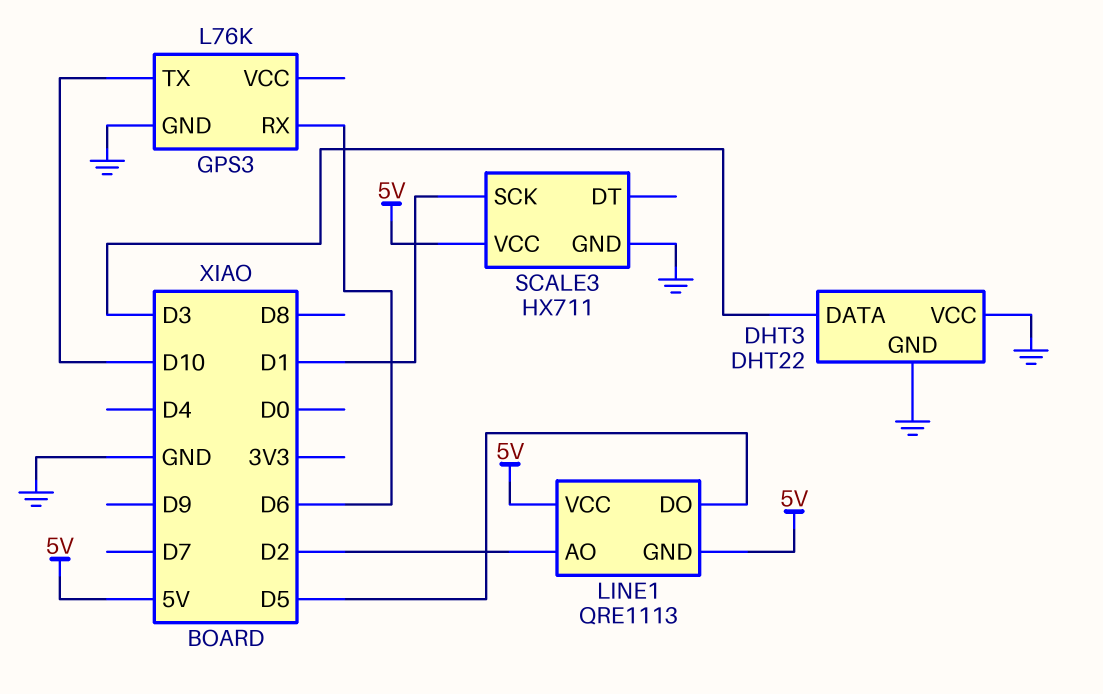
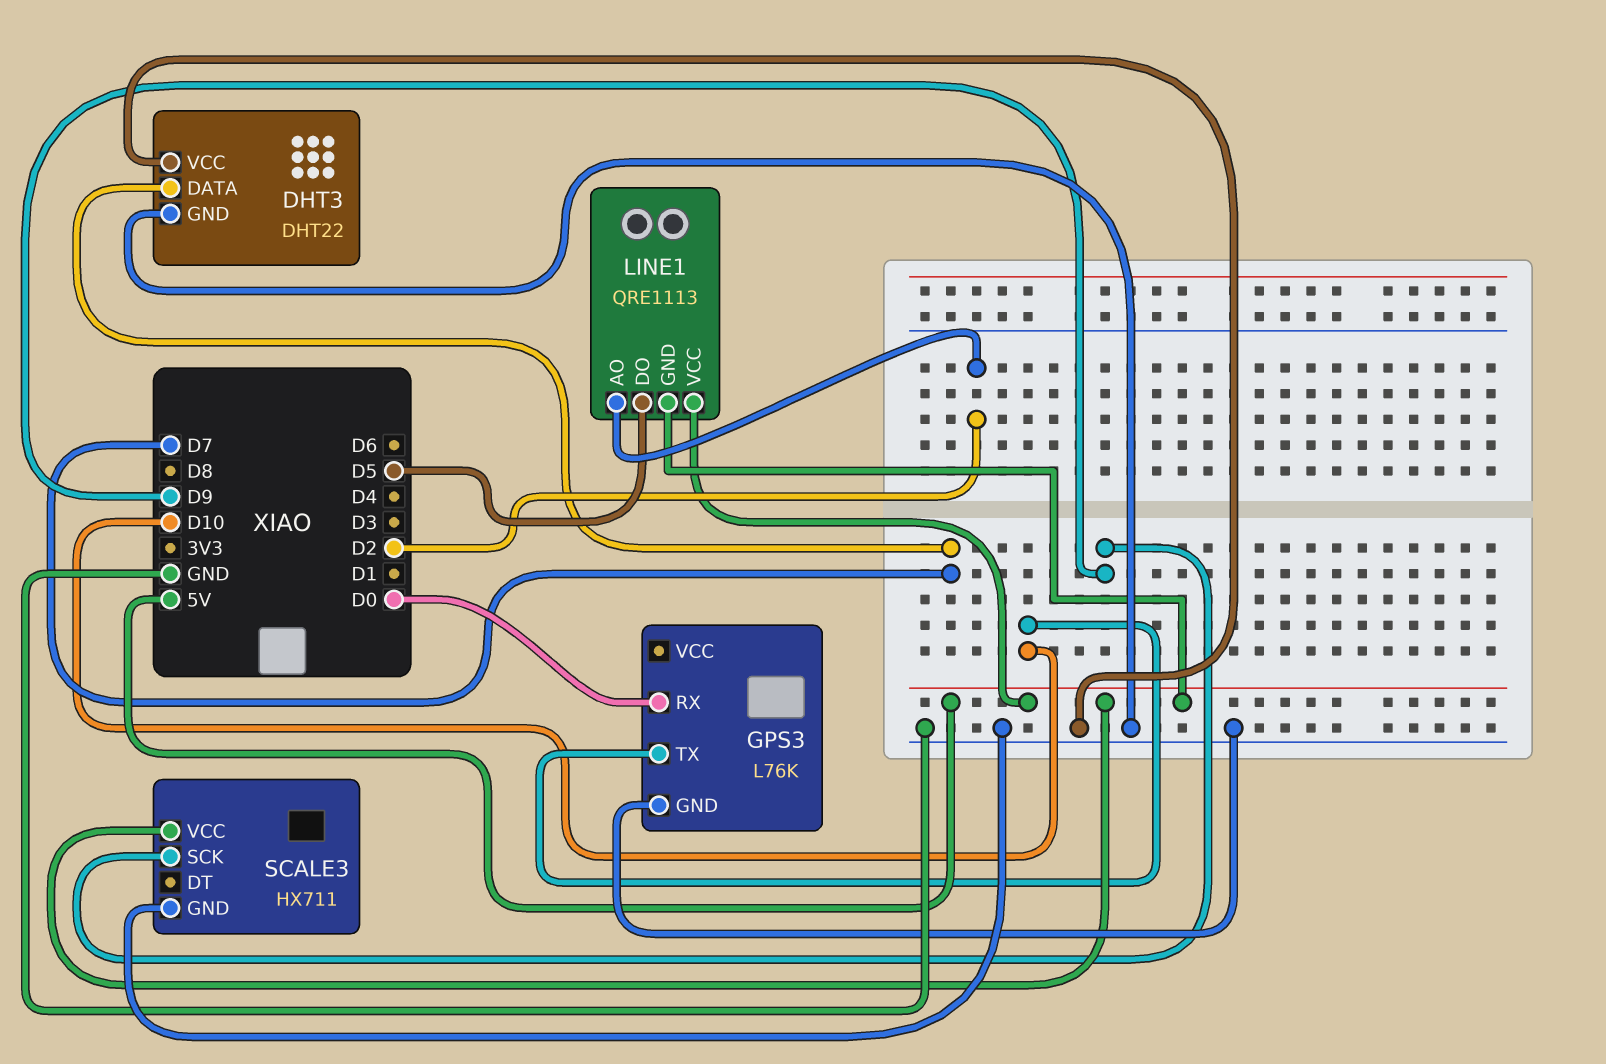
DHT3 pin DATA: D3 -> D7
GPS3 pin RX: D6 -> D0
SCALE3 pin SCK: D1 -> D9

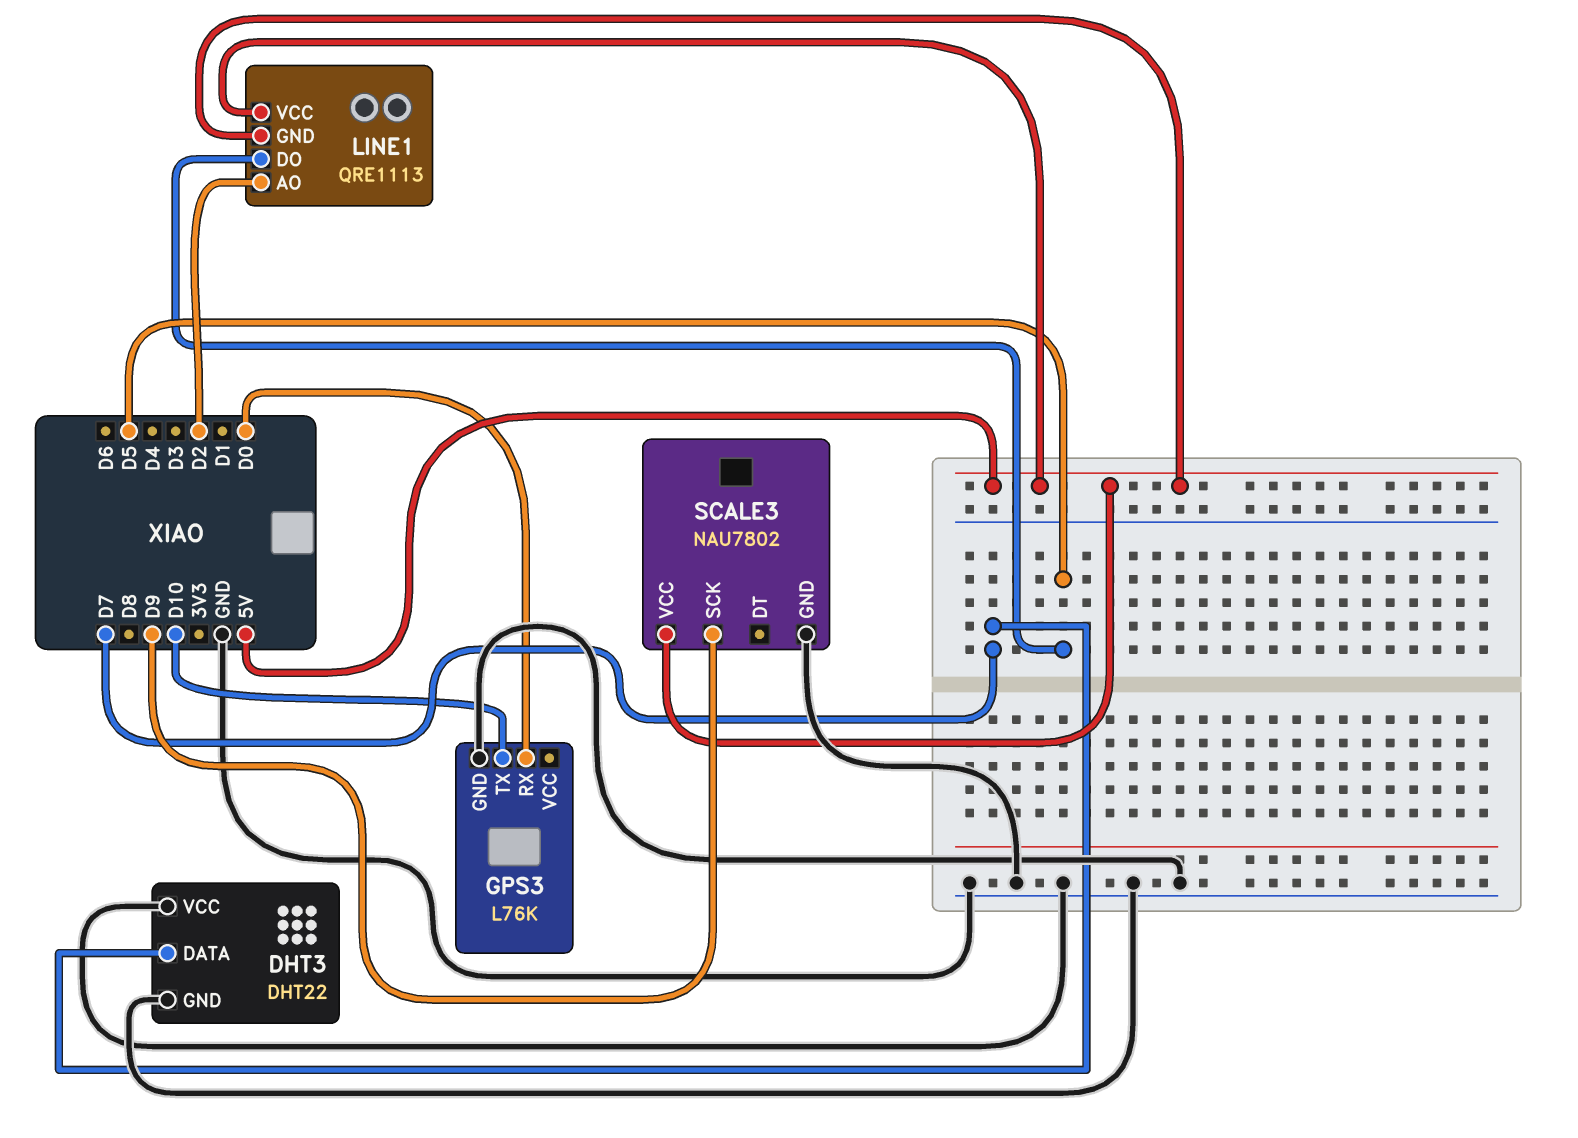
SCALE3: HX711 -> NAU7802

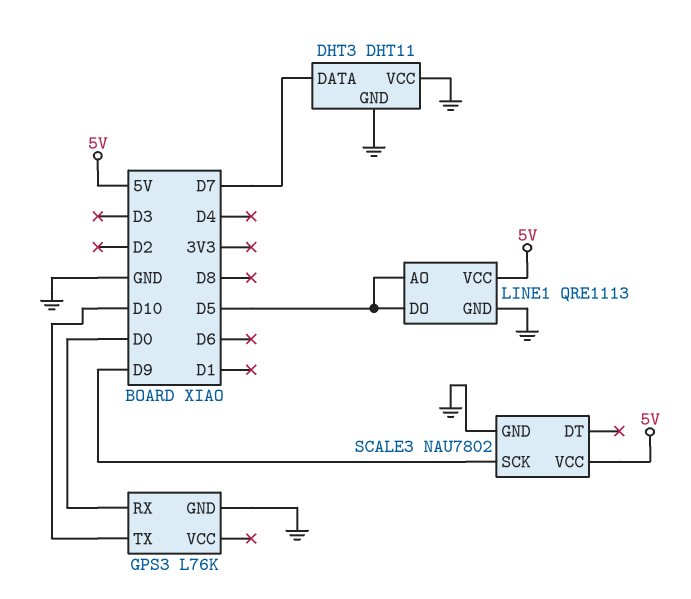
DHT3: DHT22 -> DHT11
LINE1 pin AO: D2 -> D5
LINE1 pin GND: 5V -> GND

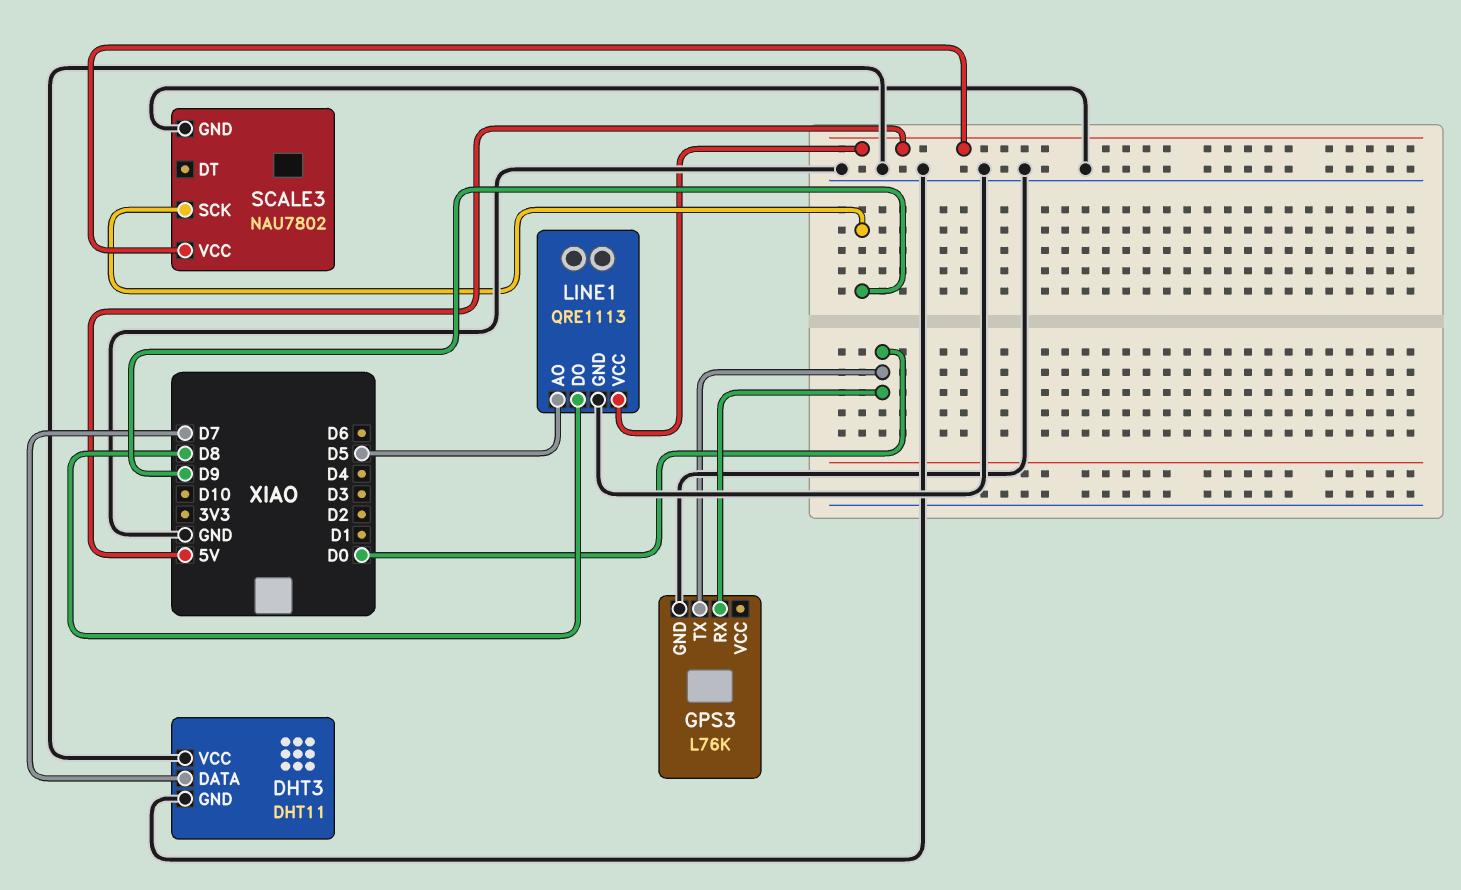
GPS3 pin TX: D10 -> D0
LINE1 pin DO: D5 -> D8

